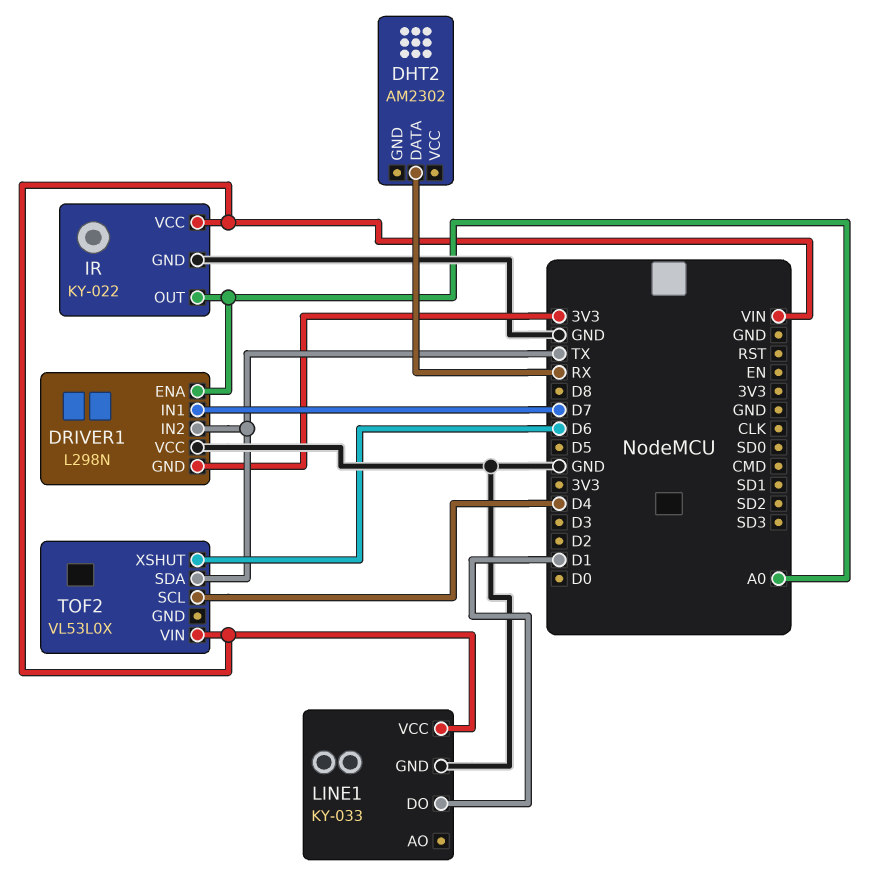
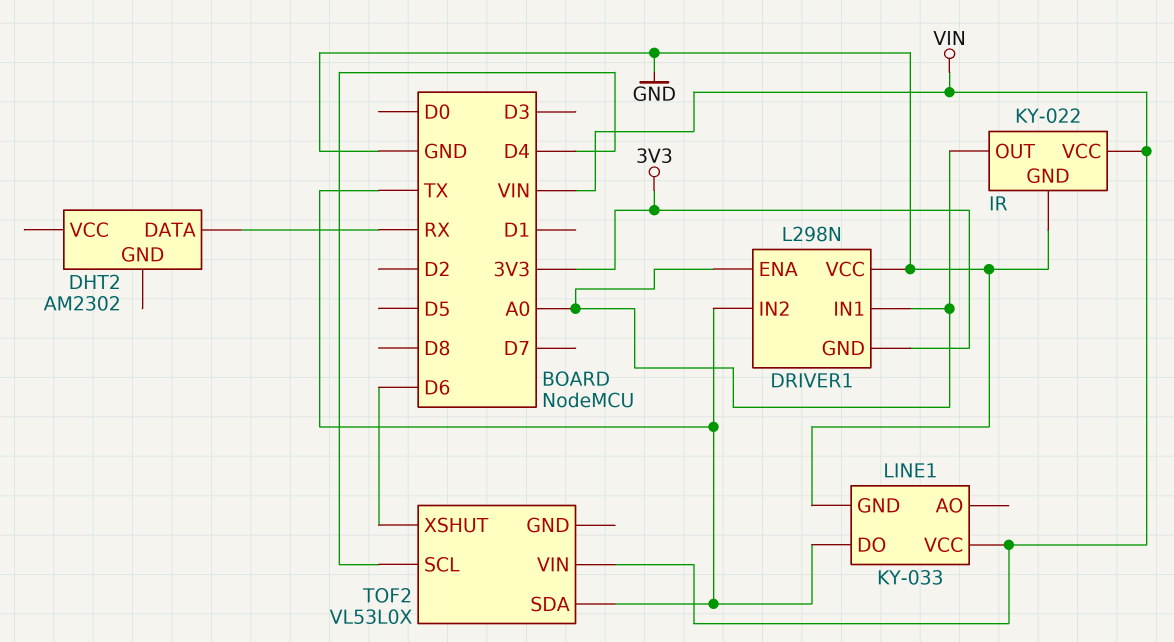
DRIVER1 pin IN1: D7 -> A0
LINE1 pin DO: D1 -> TX

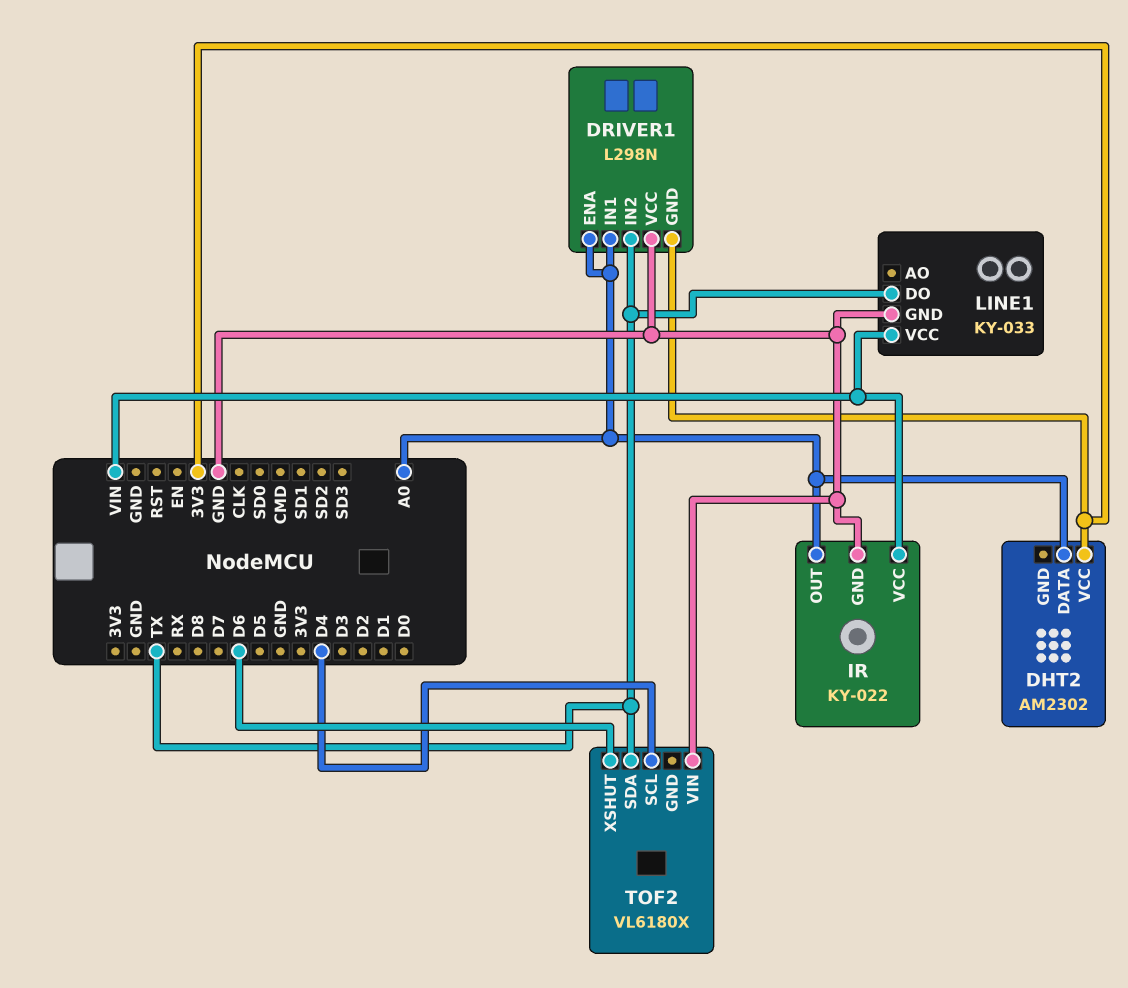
DHT2 pin DATA: RX -> A0
DHT2 pin VCC: none -> 3V3
TOF2: VL53L0X -> VL6180X
TOF2 pin VIN: VIN -> GND

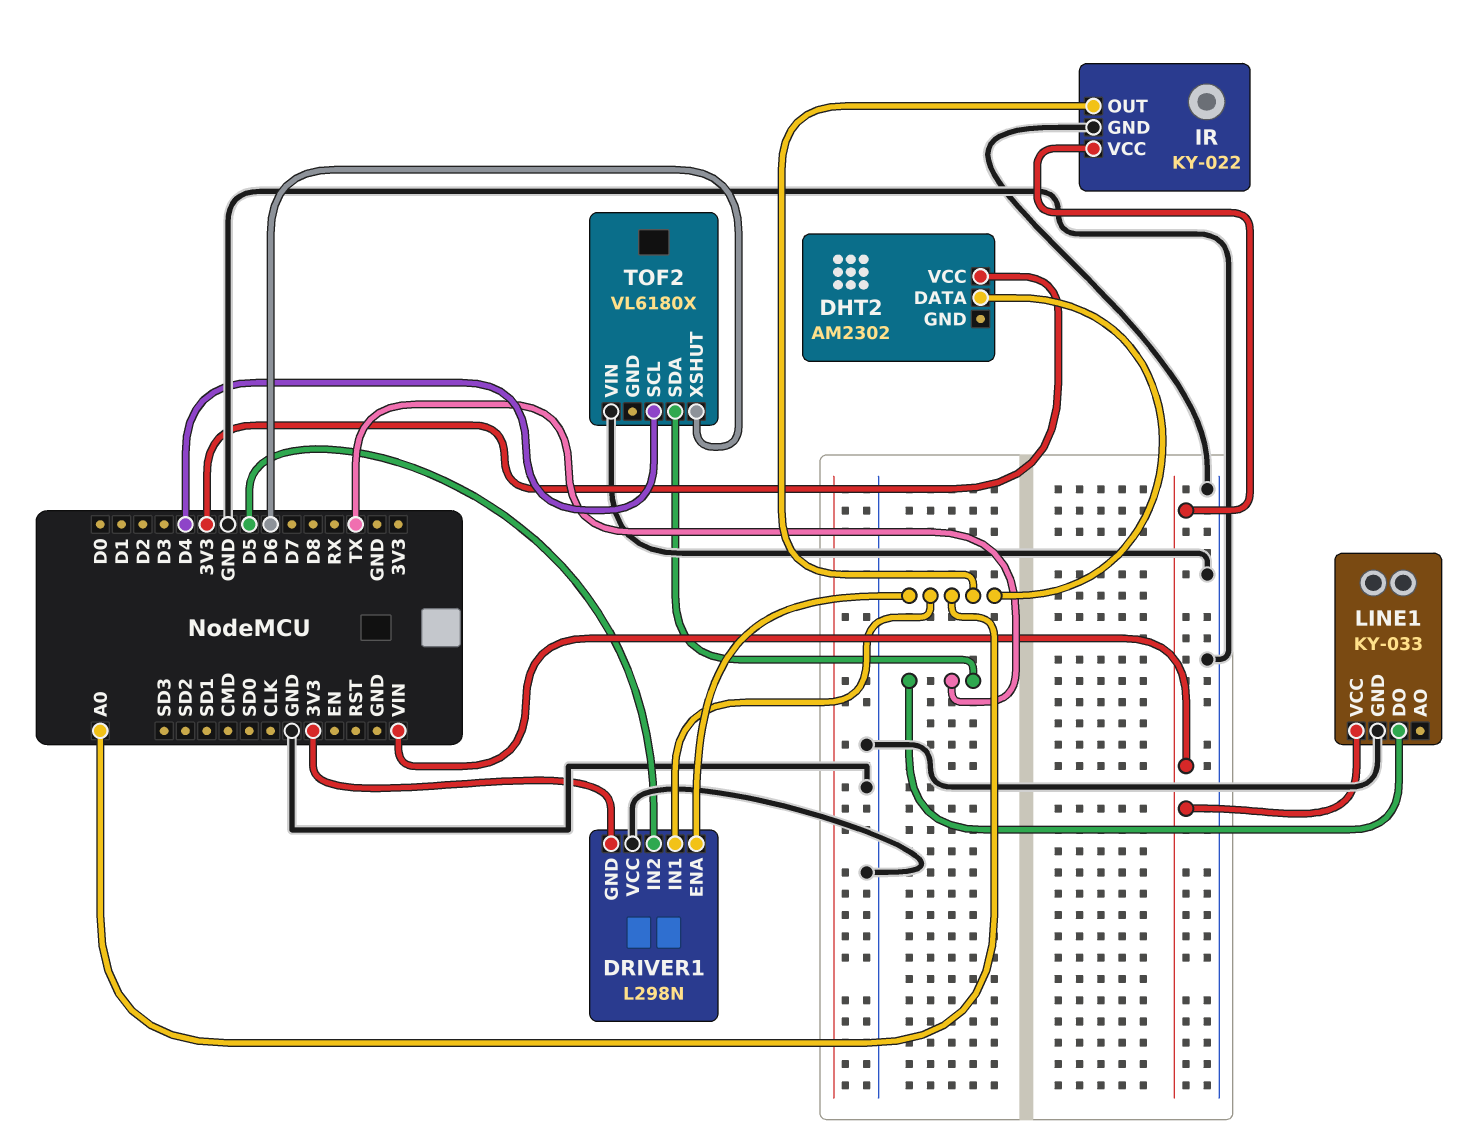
DRIVER1 pin IN2: TX -> D5

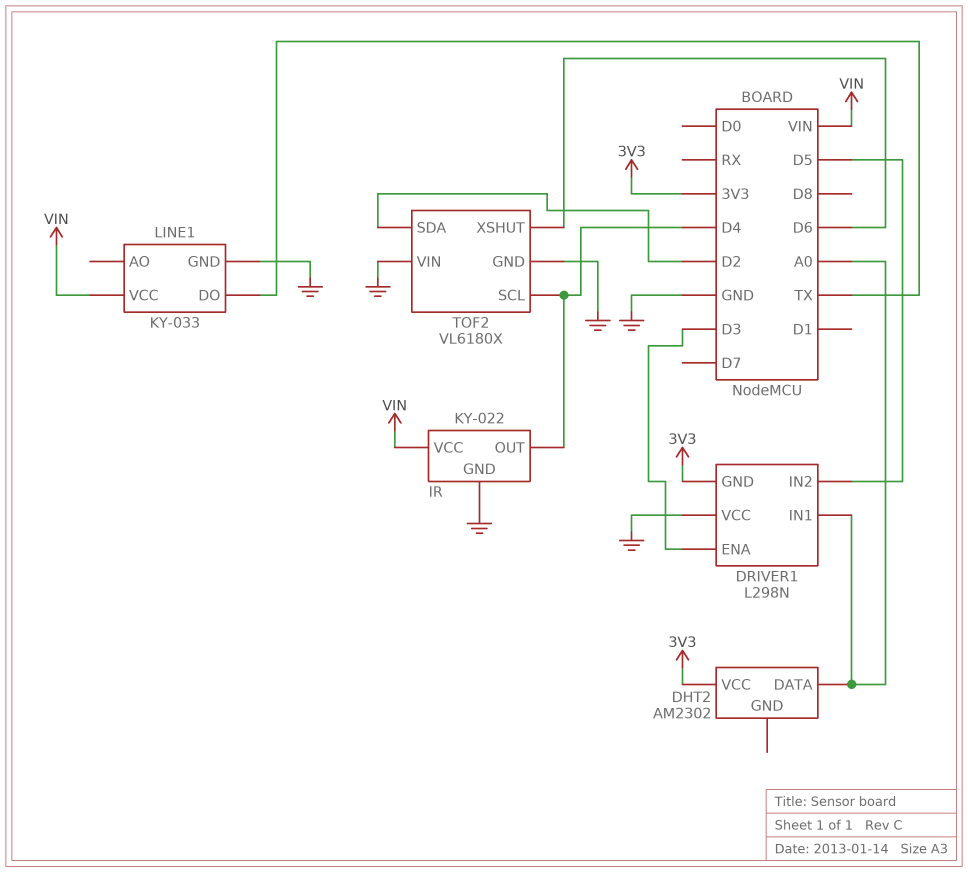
DRIVER1 pin ENA: A0 -> D3
IR pin OUT: A0 -> D4
TOF2 pin GND: none -> GND
TOF2 pin SDA: TX -> D2

